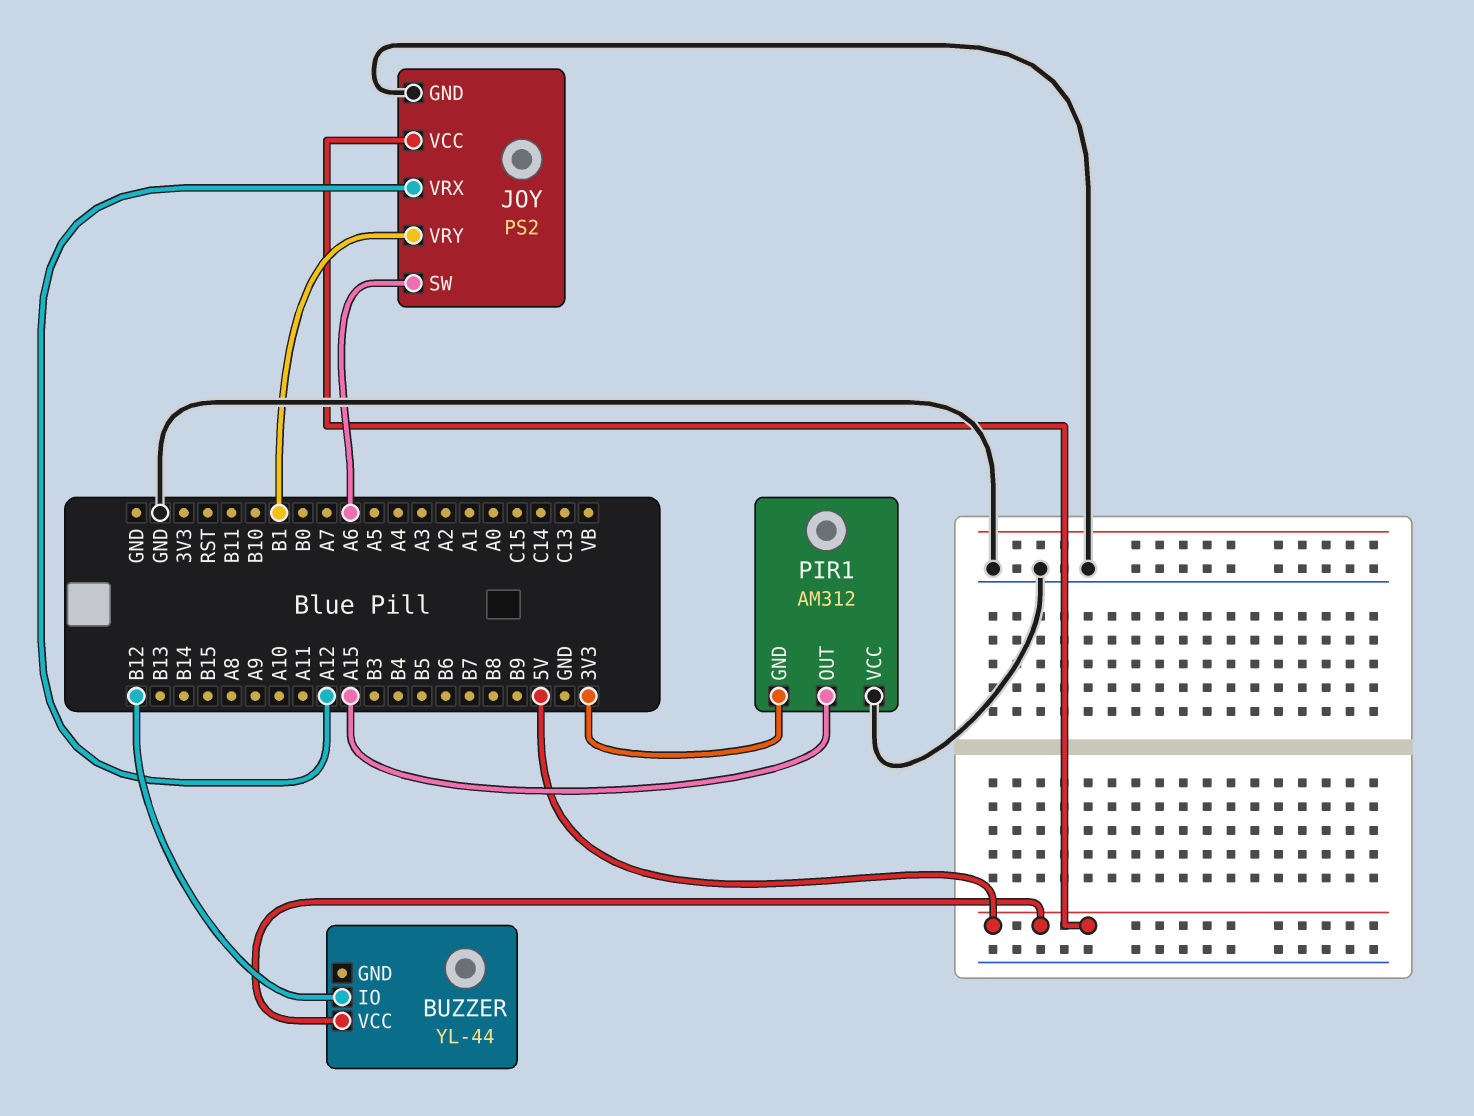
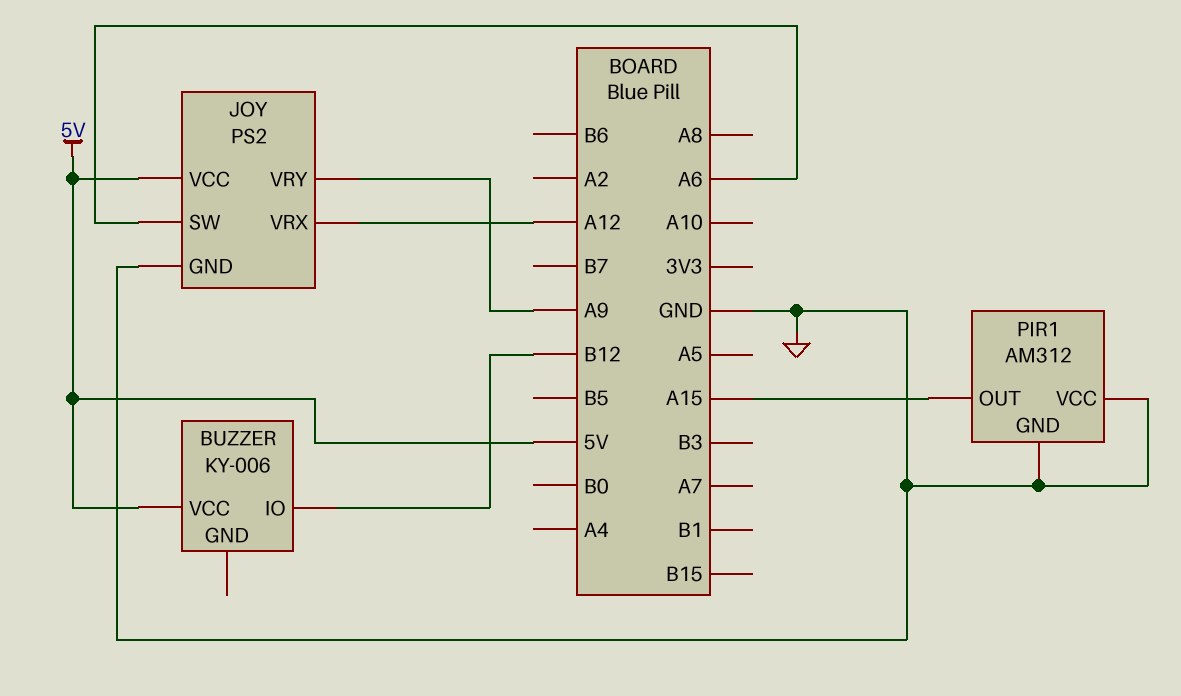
BUZZER: YL-44 -> KY-006
JOY pin VRY: B1 -> A9
PIR1 pin GND: 3V3 -> GND

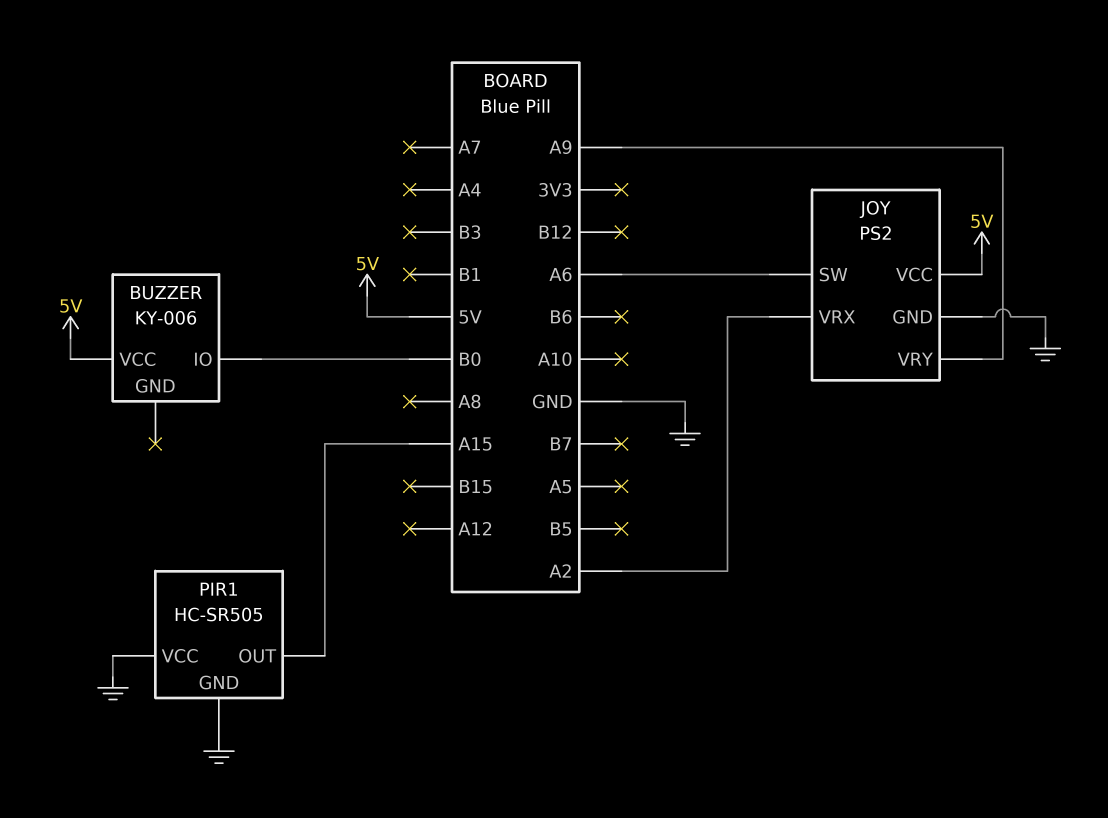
BUZZER pin IO: B12 -> B0
JOY pin VRX: A12 -> A2
PIR1: AM312 -> HC-SR505

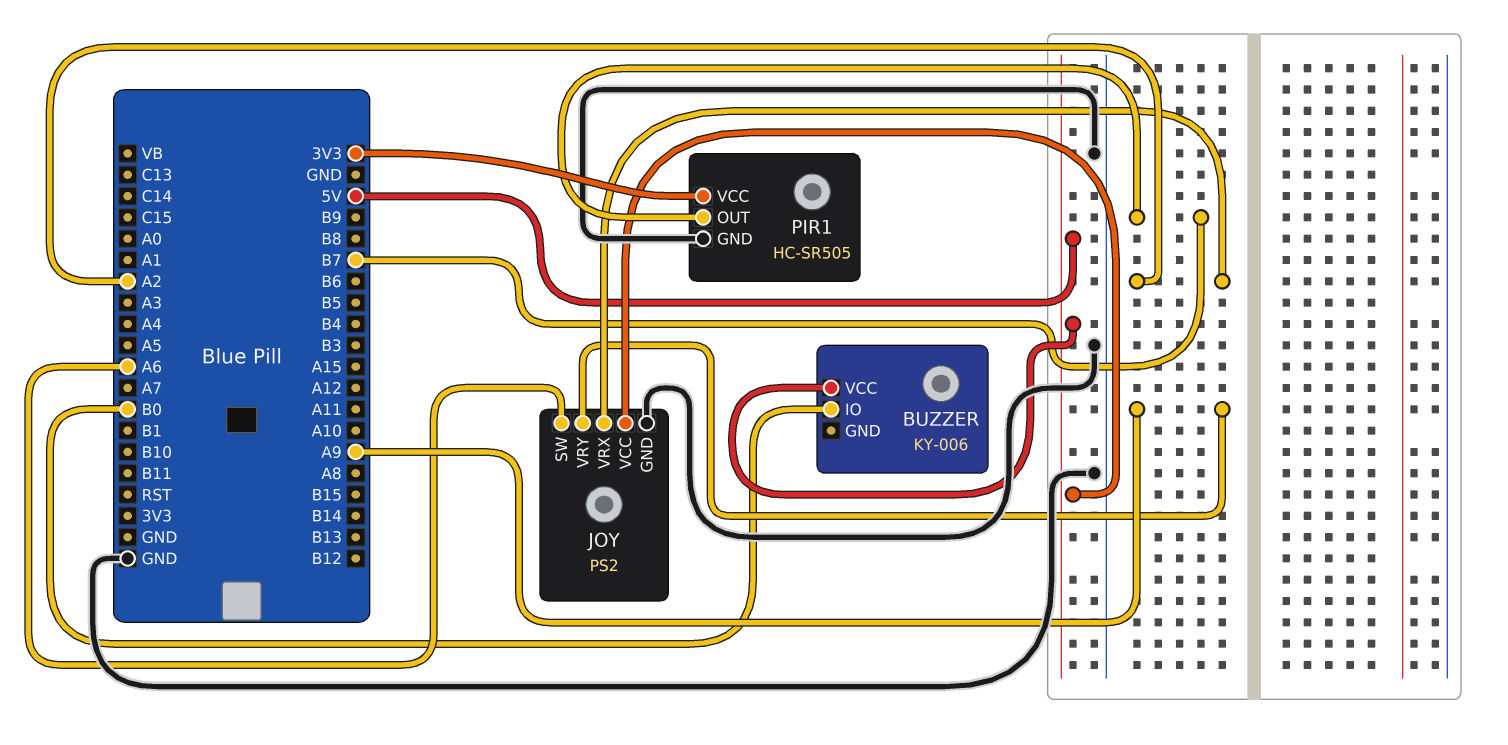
PIR1 pin OUT: A15 -> B7
PIR1 pin VCC: GND -> 3V3

